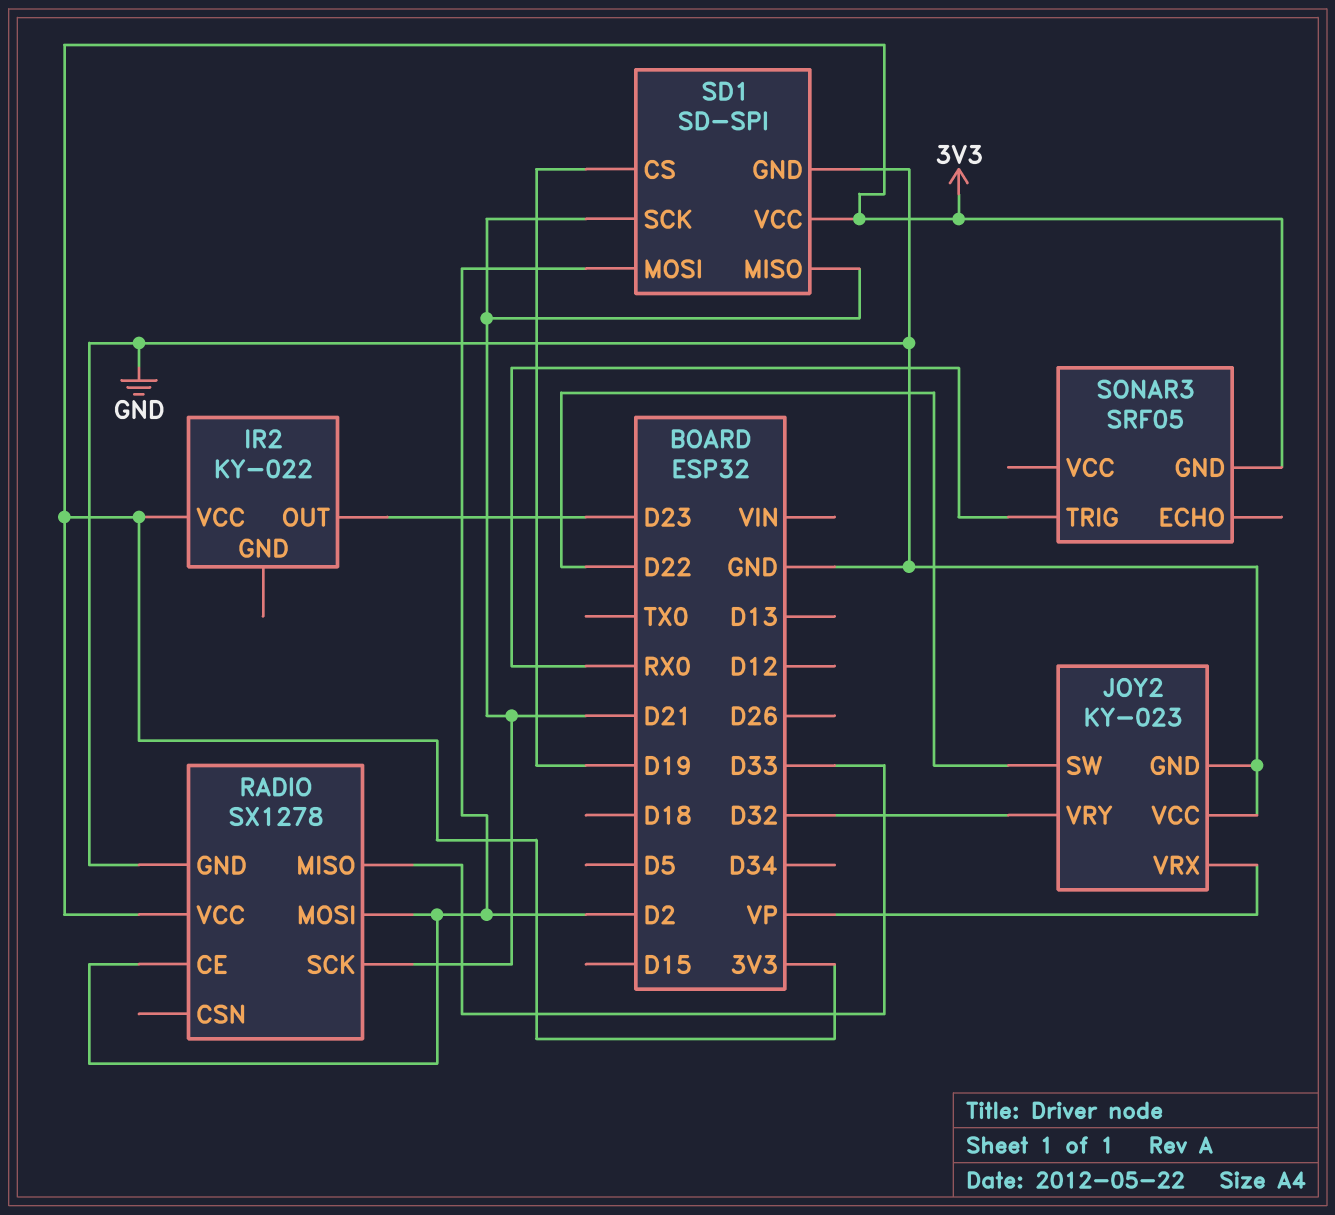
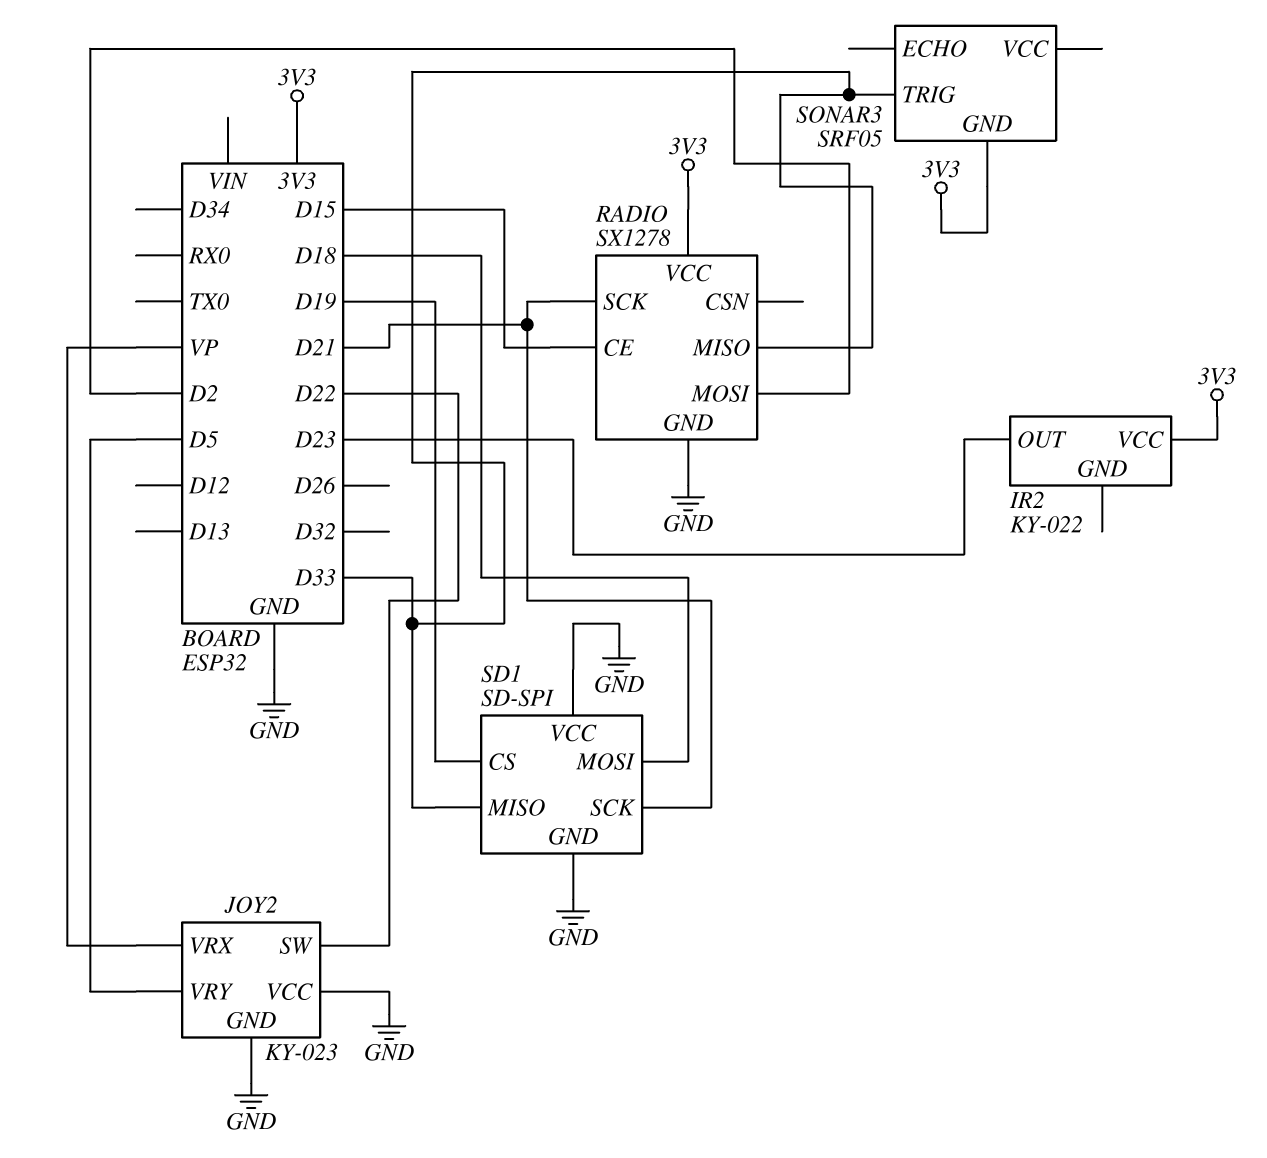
JOY2 pin VRY: D32 -> D5
RADIO pin CE: D2 -> D15
SD1 pin MISO: D21 -> D33
SD1 pin MOSI: D2 -> D18
SD1 pin VCC: 3V3 -> GND
SONAR3 pin TRIG: RX0 -> D33

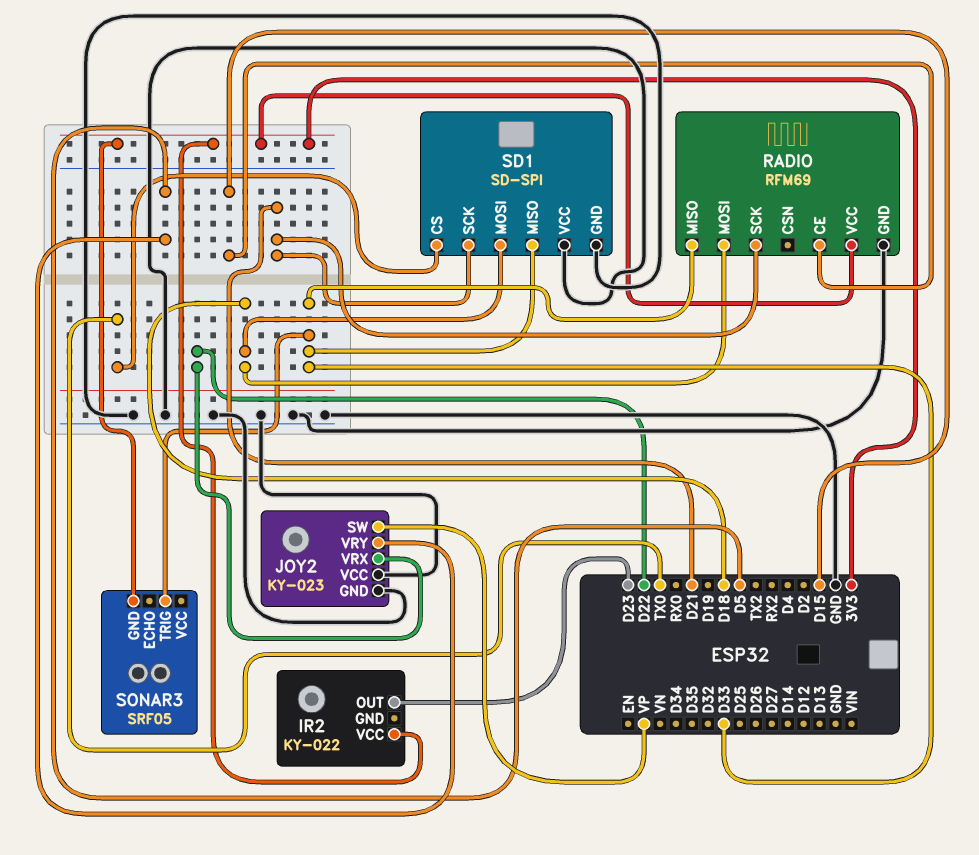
JOY2 pin SW: D22 -> VP
JOY2 pin VRX: VP -> D22
RADIO: SX1278 -> RFM69
RADIO pin MOSI: D2 -> D18
SD1 pin CS: D19 -> TX0

